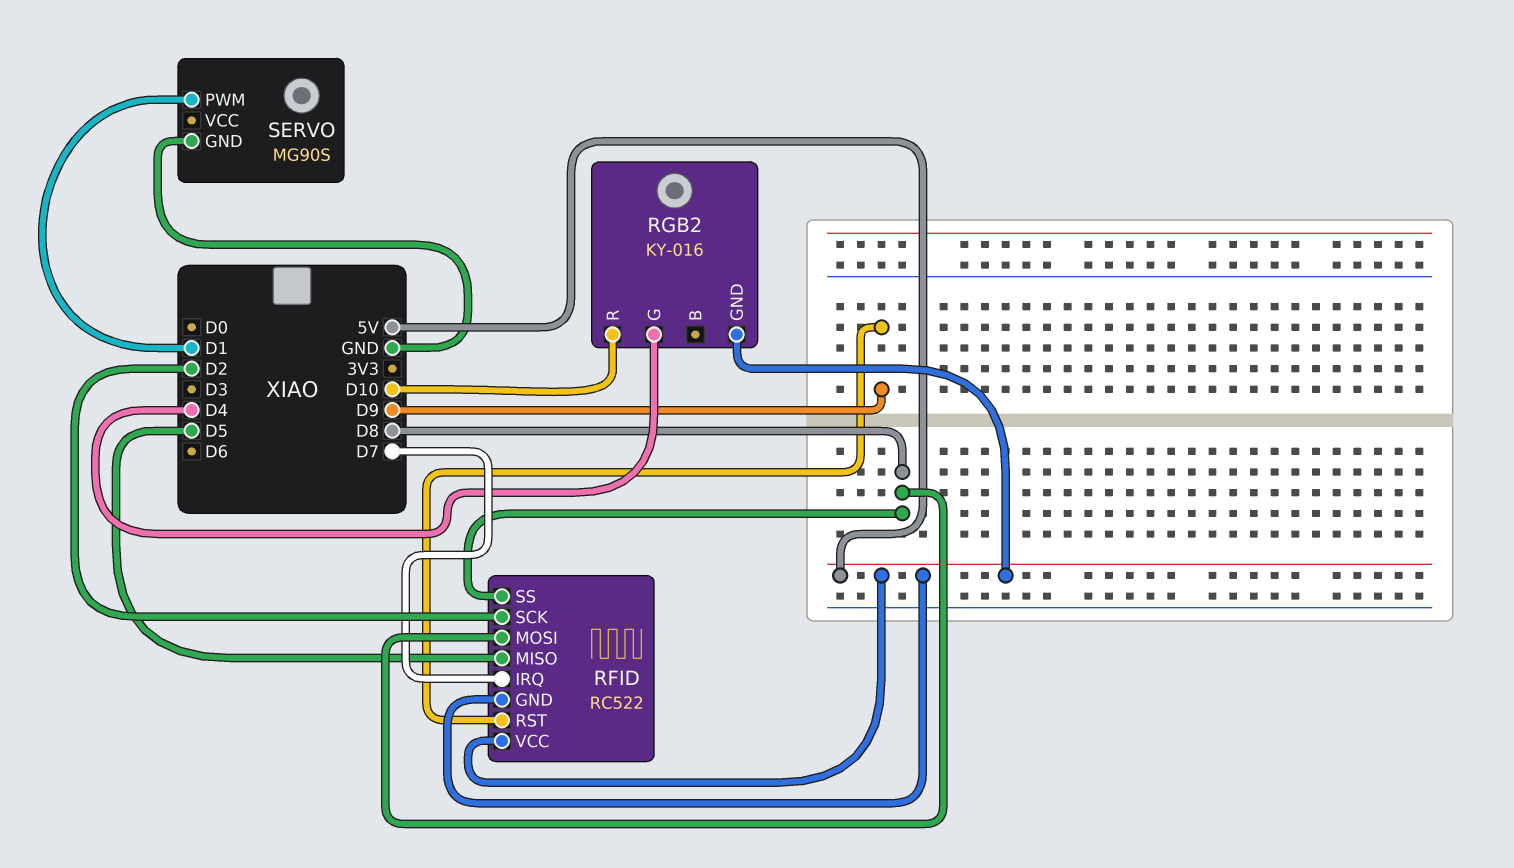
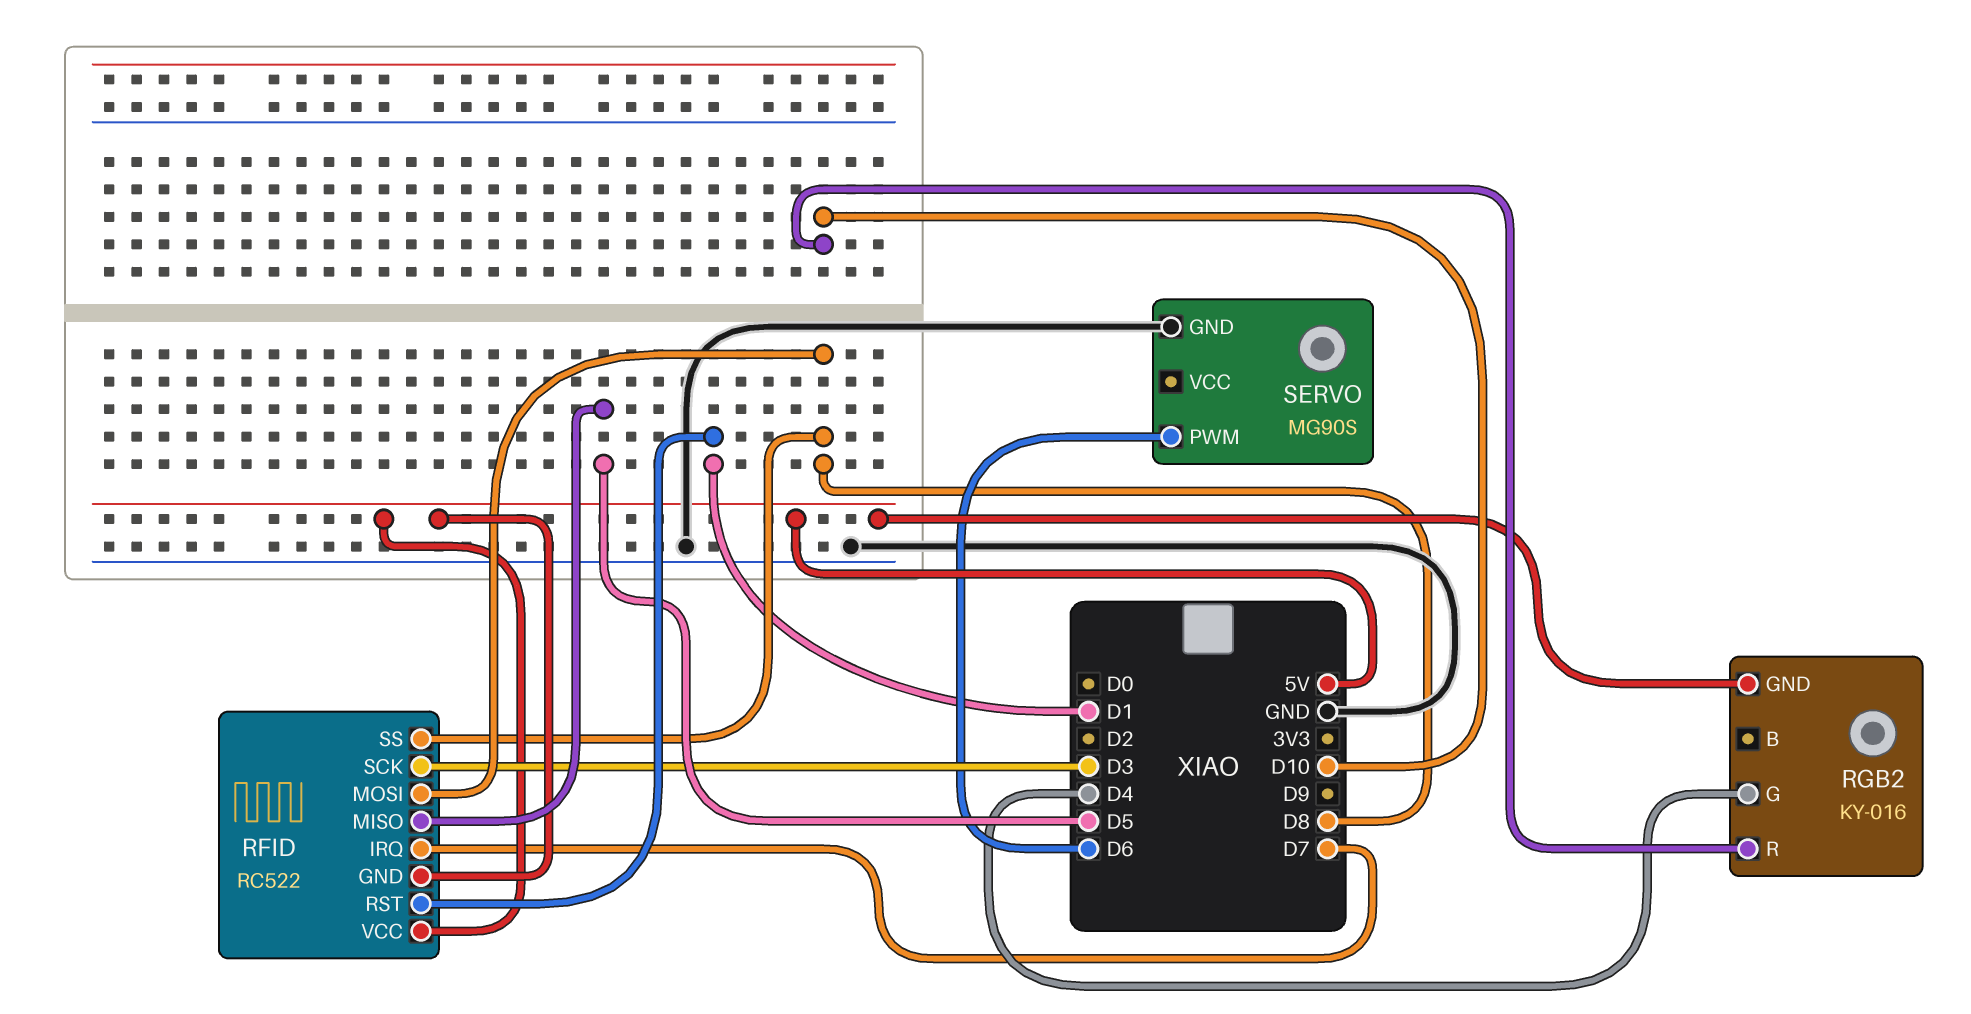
RFID pin RST: D9 -> D1
RFID pin SCK: D2 -> D3
SERVO pin PWM: D1 -> D6

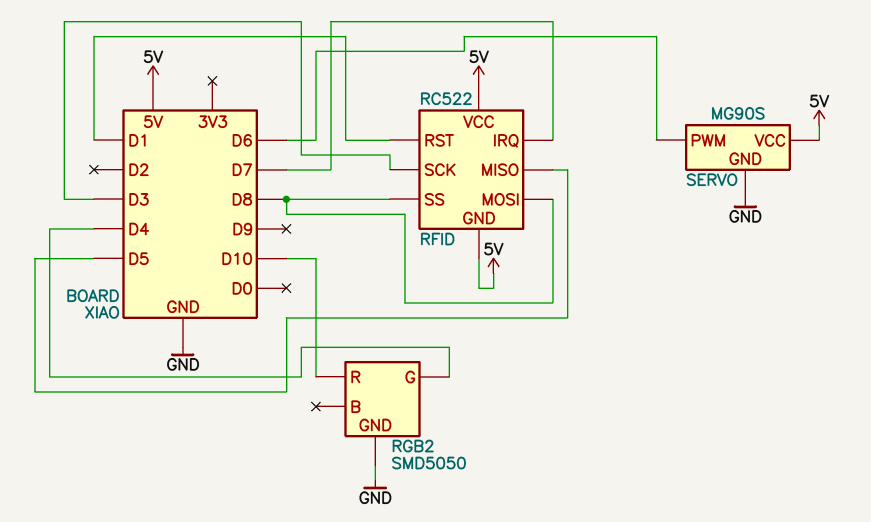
RGB2: KY-016 -> SMD5050
RGB2 pin GND: 5V -> GND
SERVO pin VCC: none -> 5V

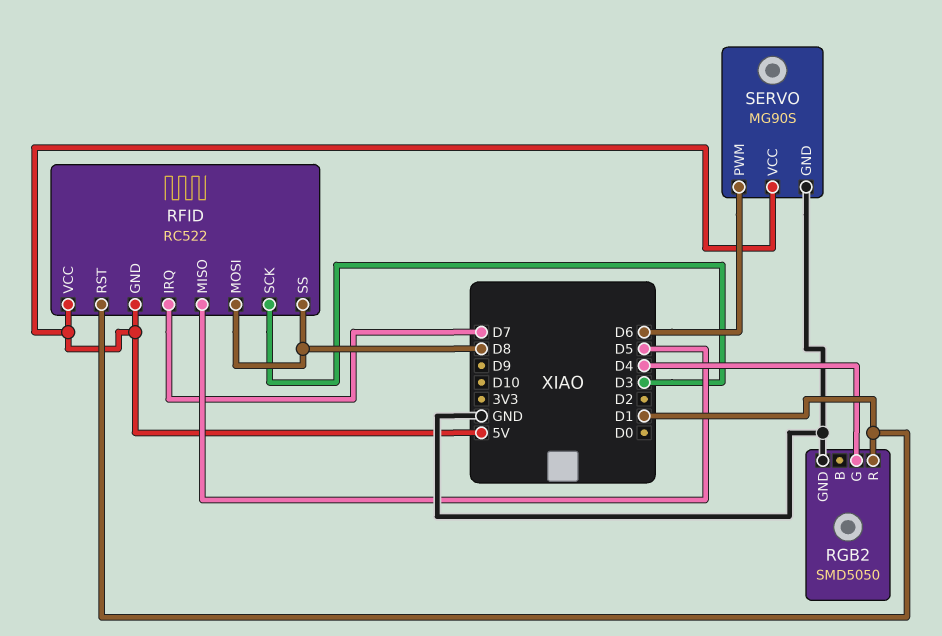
RGB2 pin R: D10 -> D1

